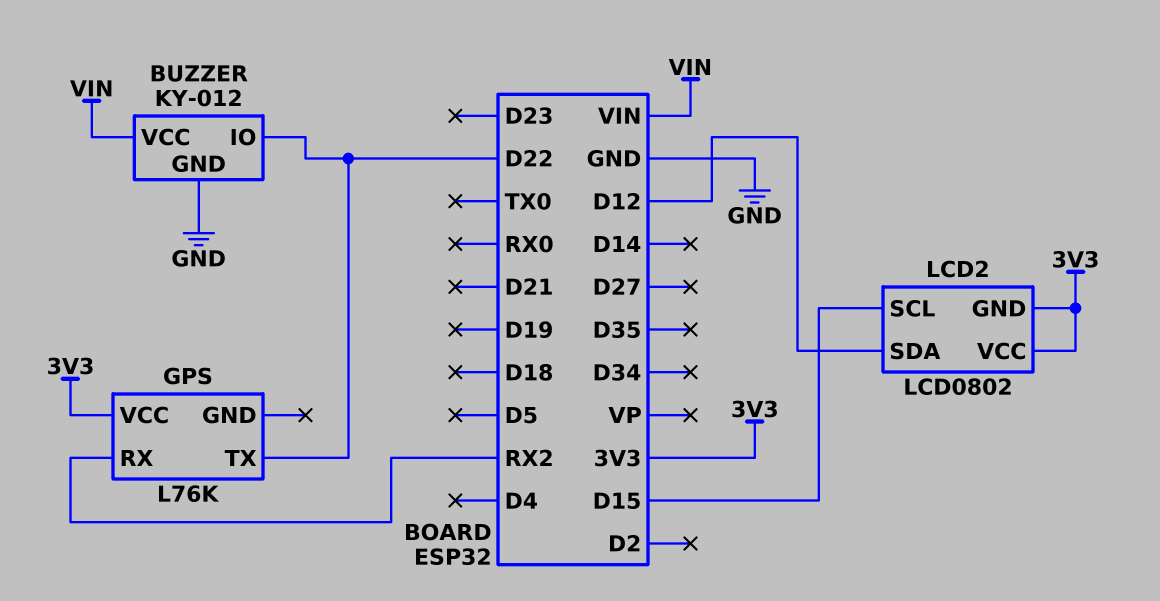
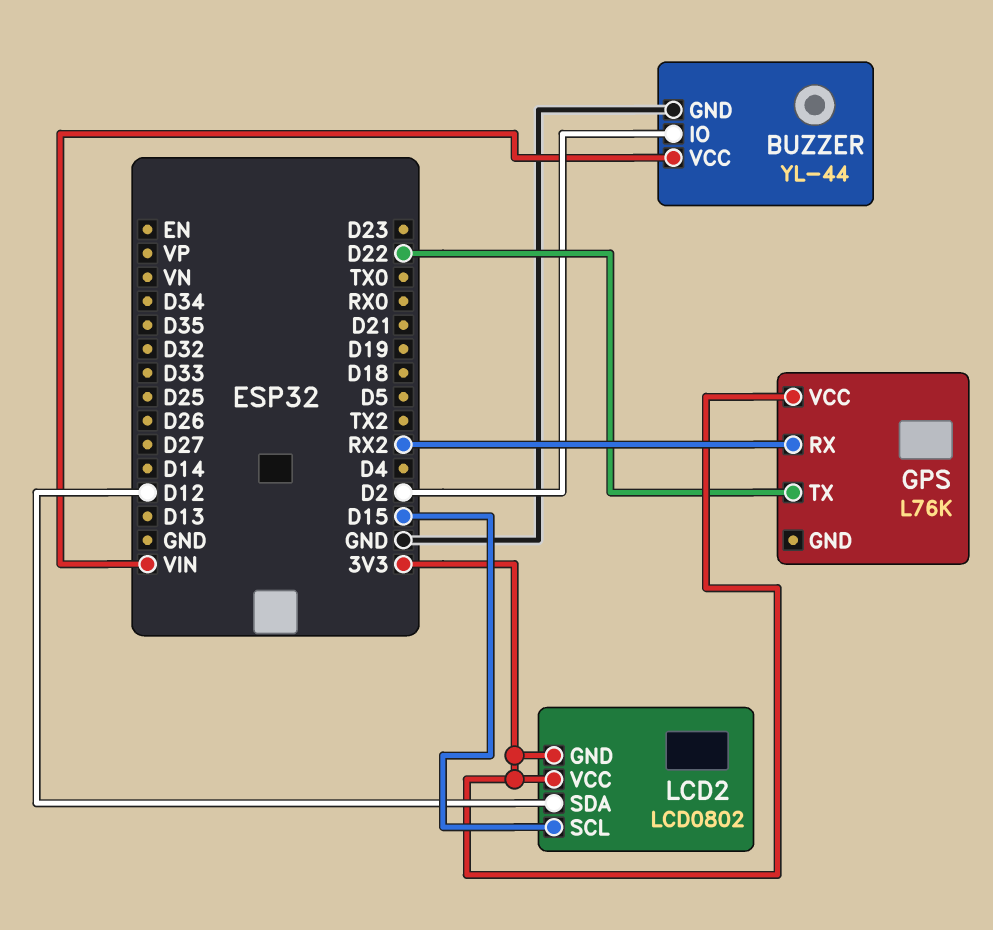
BUZZER: KY-012 -> YL-44
BUZZER pin IO: D22 -> D2

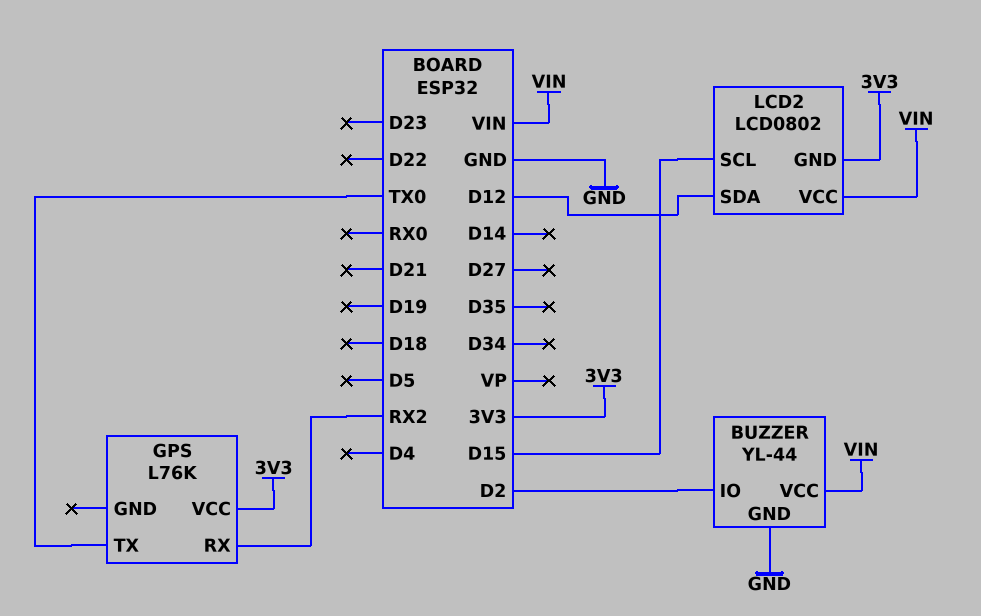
GPS pin TX: D22 -> TX0
LCD2 pin VCC: 3V3 -> VIN

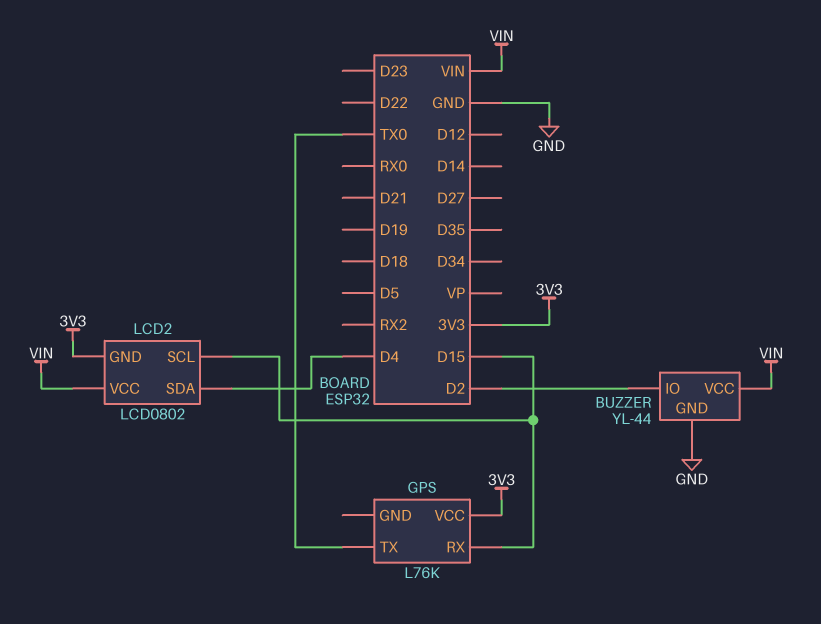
GPS pin RX: RX2 -> D15
LCD2 pin SDA: D12 -> D4

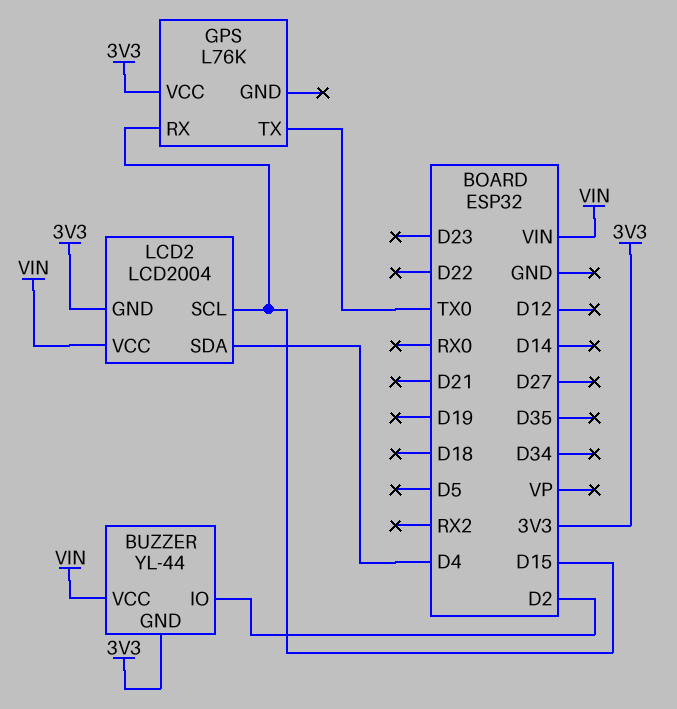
BUZZER pin GND: GND -> 3V3
LCD2: LCD0802 -> LCD2004

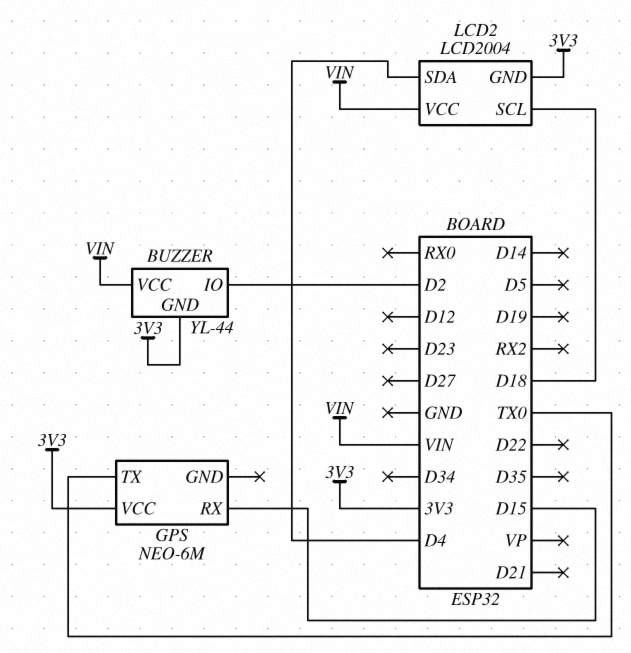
GPS: L76K -> NEO-6M
LCD2 pin SCL: D15 -> D18

